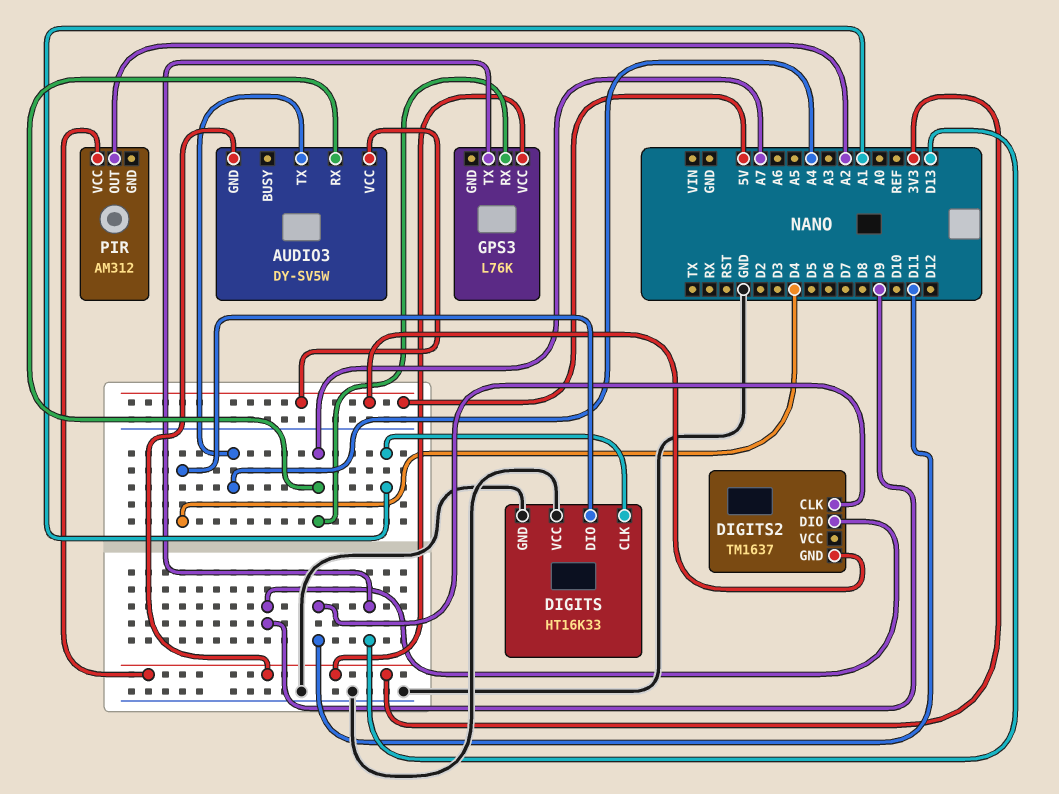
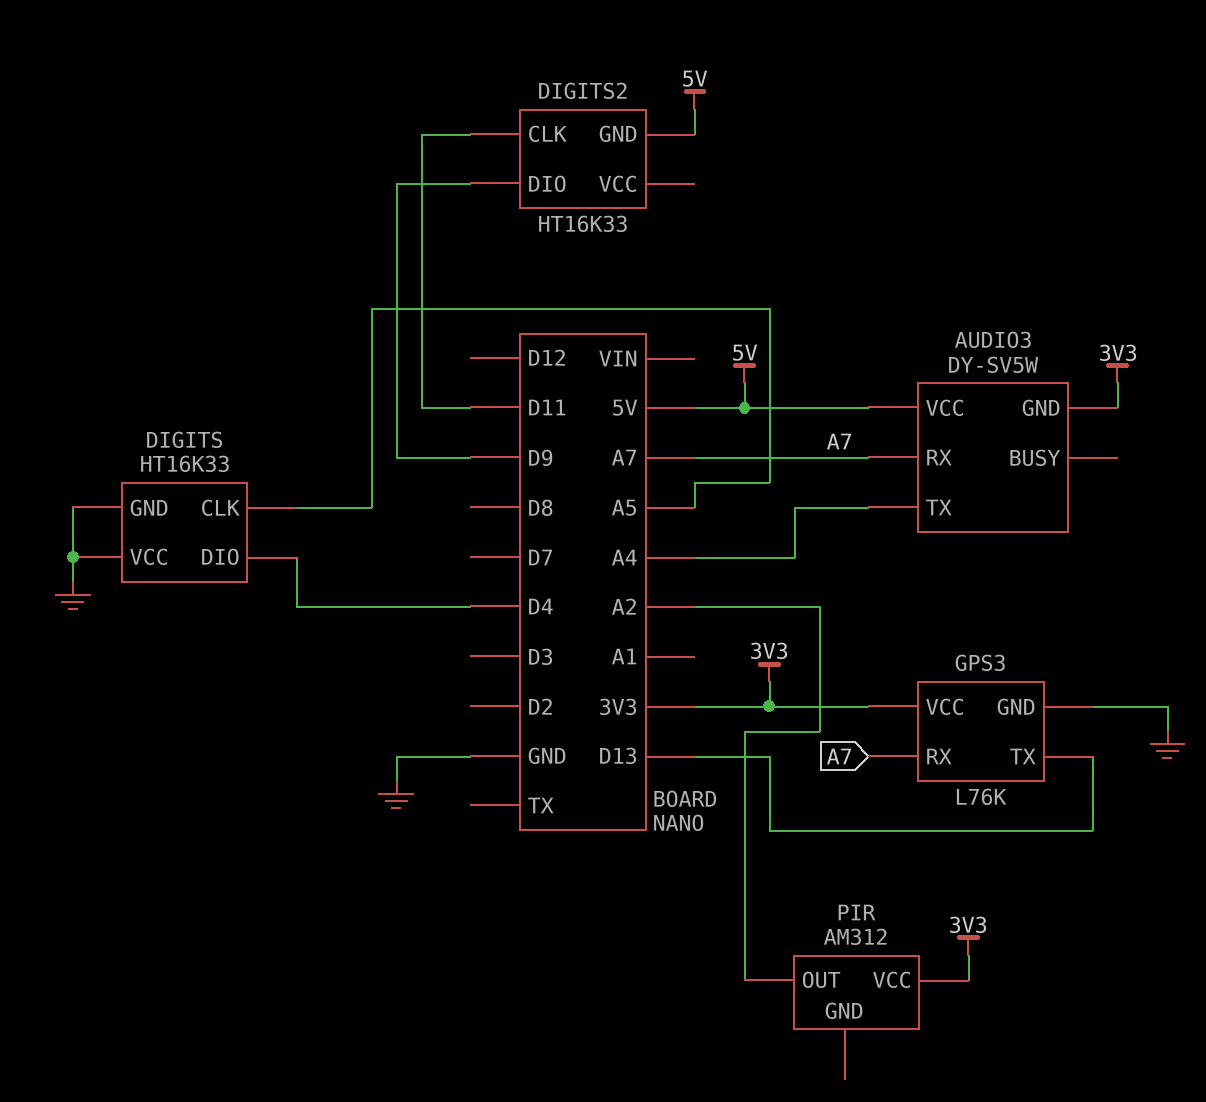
DIGITS pin CLK: A1 -> A5
DIGITS2: TM1637 -> HT16K33
GPS3 pin GND: none -> GND

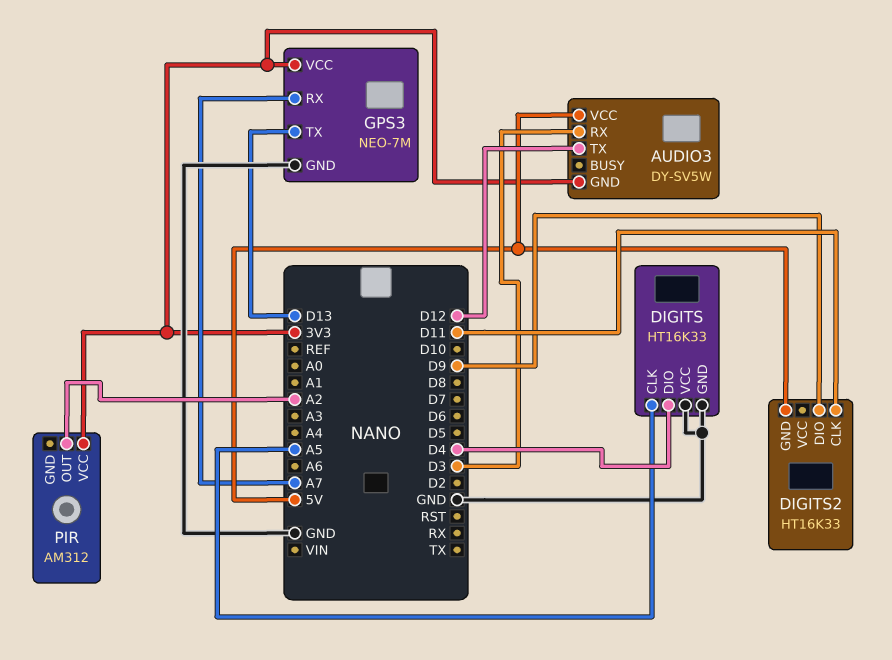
AUDIO3 pin RX: A7 -> D3
AUDIO3 pin TX: A4 -> D12
GPS3: L76K -> NEO-7M

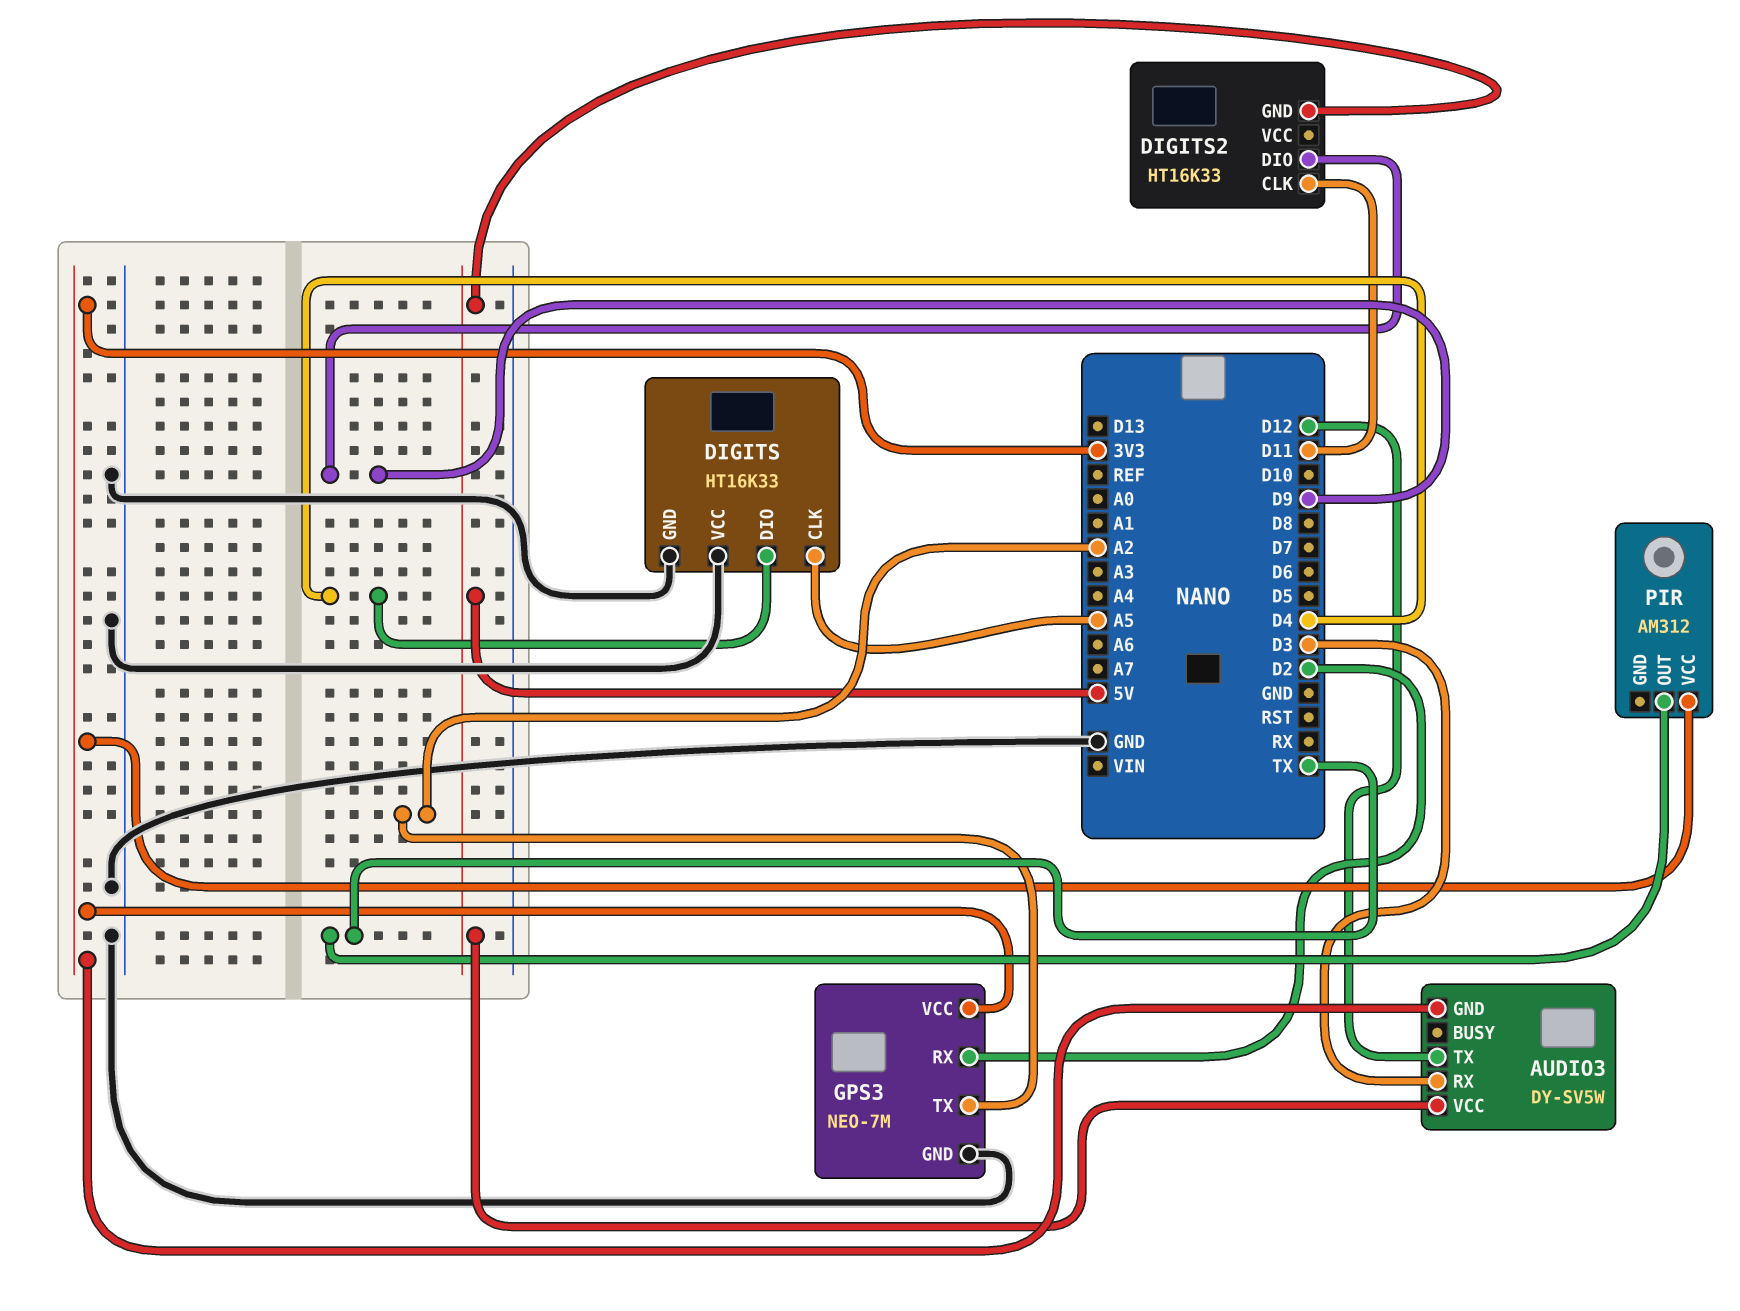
GPS3 pin RX: A7 -> D2
GPS3 pin TX: D13 -> A2
PIR pin OUT: A2 -> TX

